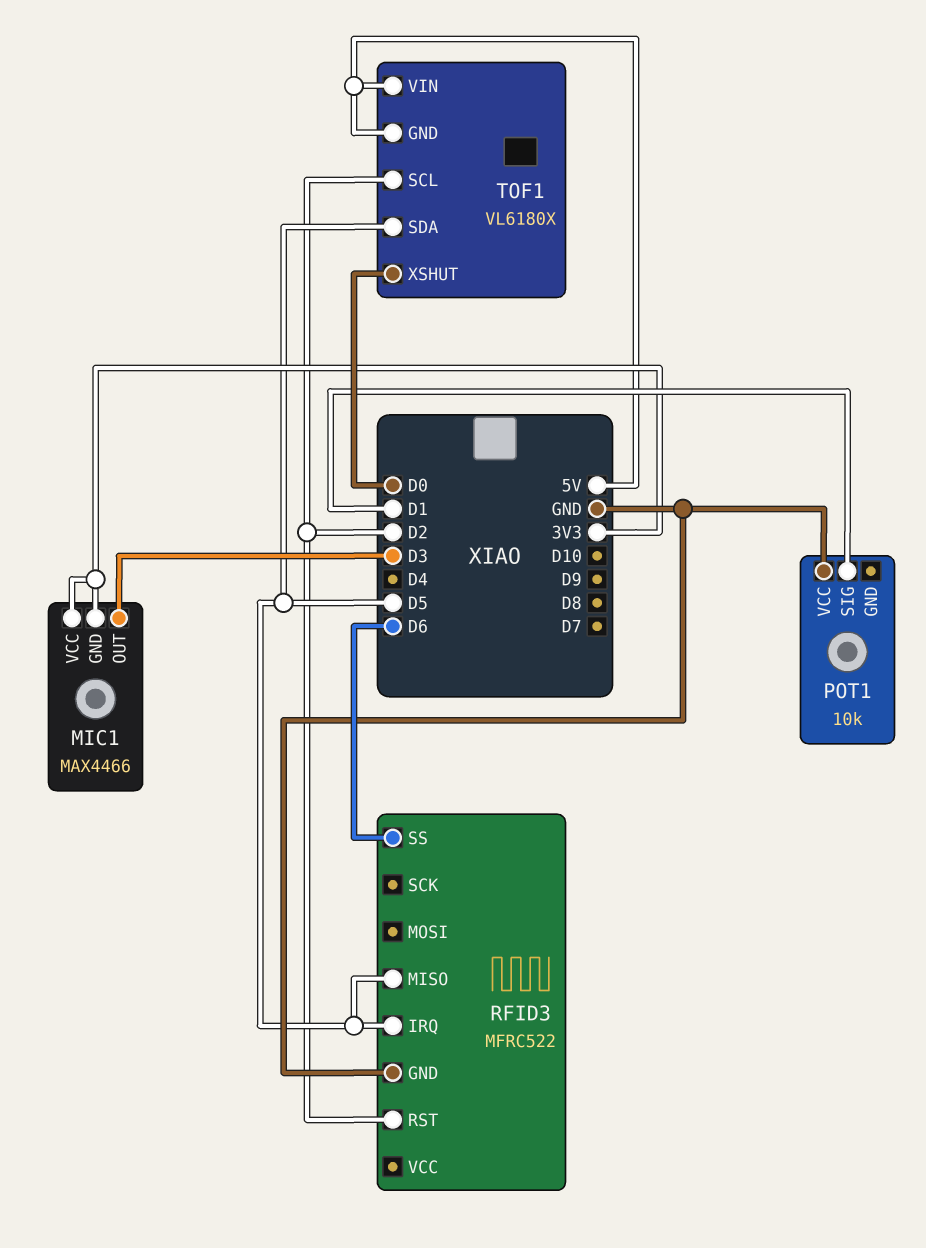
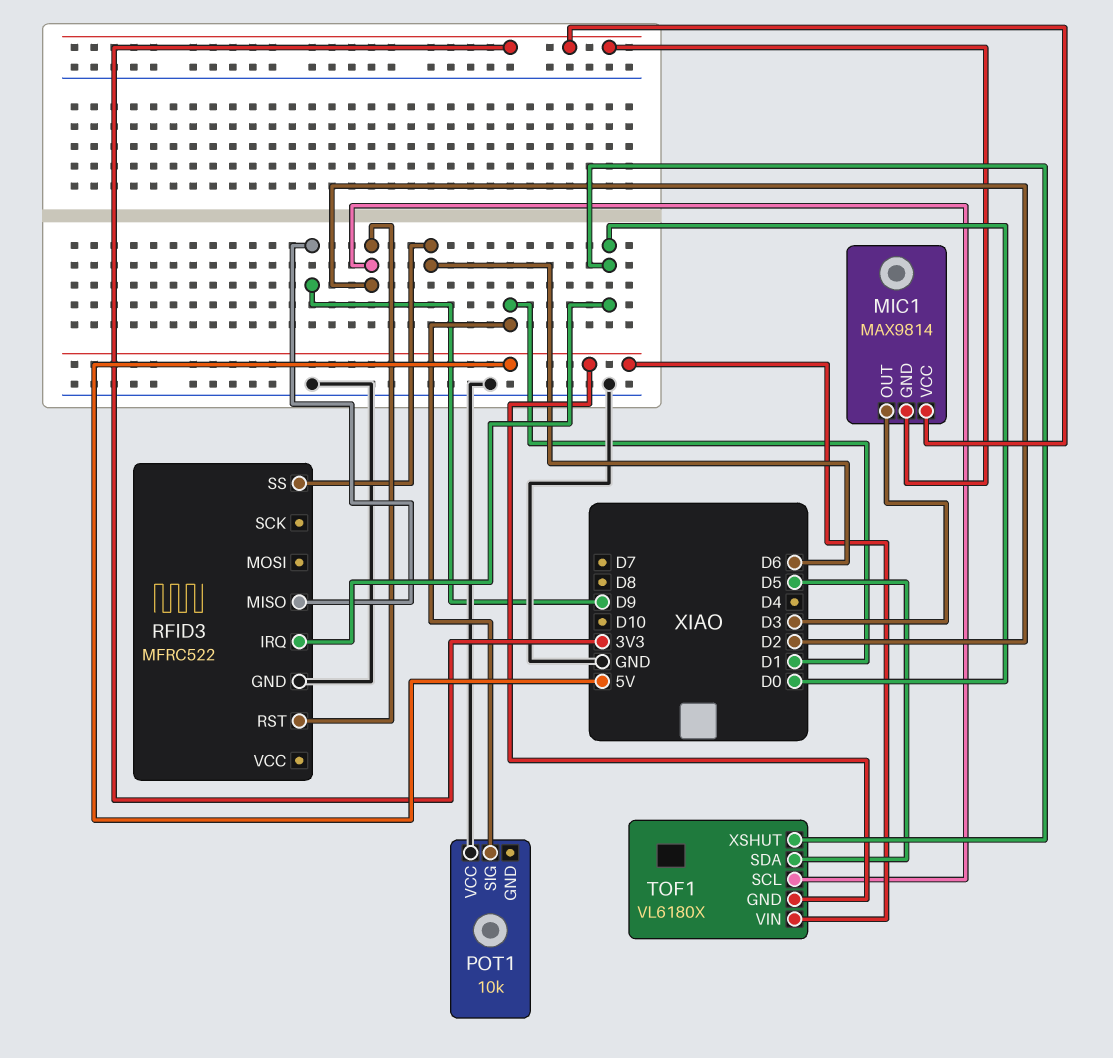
MIC1: MAX4466 -> MAX9814
RFID3 pin IRQ: D5 -> D0
RFID3 pin MISO: D5 -> D9

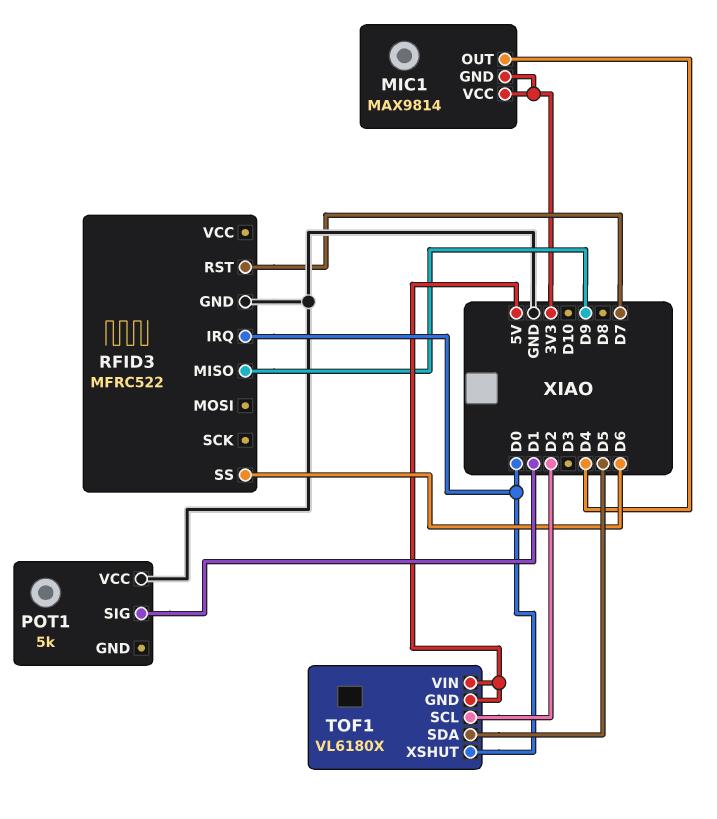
MIC1 pin OUT: D3 -> D4
POT1: 10k -> 5k
RFID3 pin RST: D2 -> D7

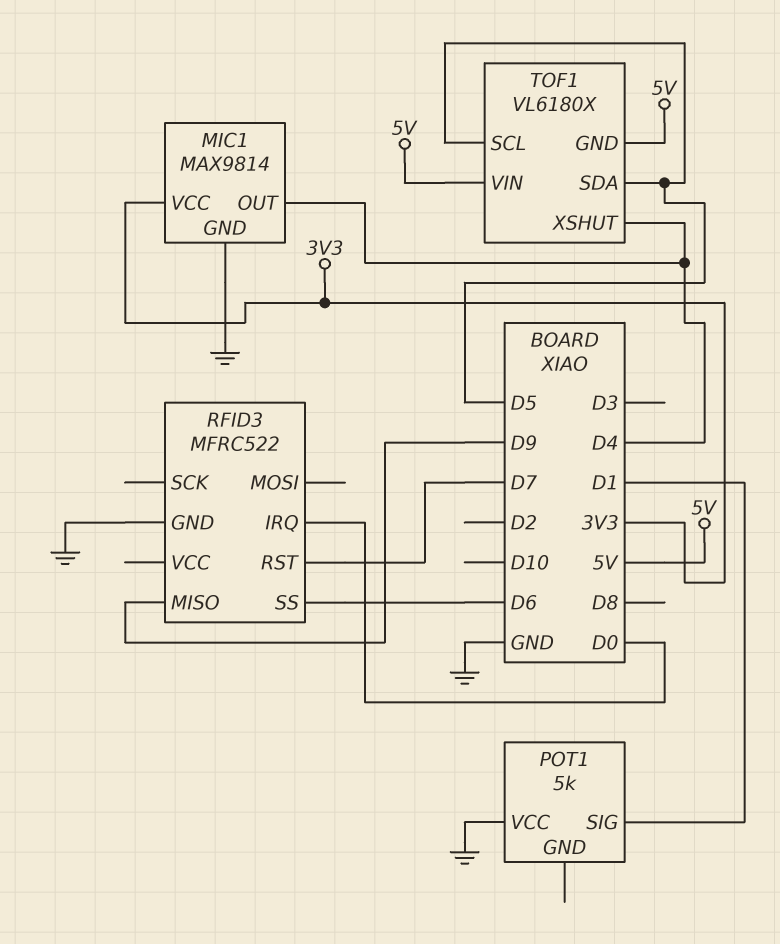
MIC1 pin GND: 3V3 -> GND
TOF1 pin SCL: D2 -> D5
TOF1 pin XSHUT: D0 -> D4

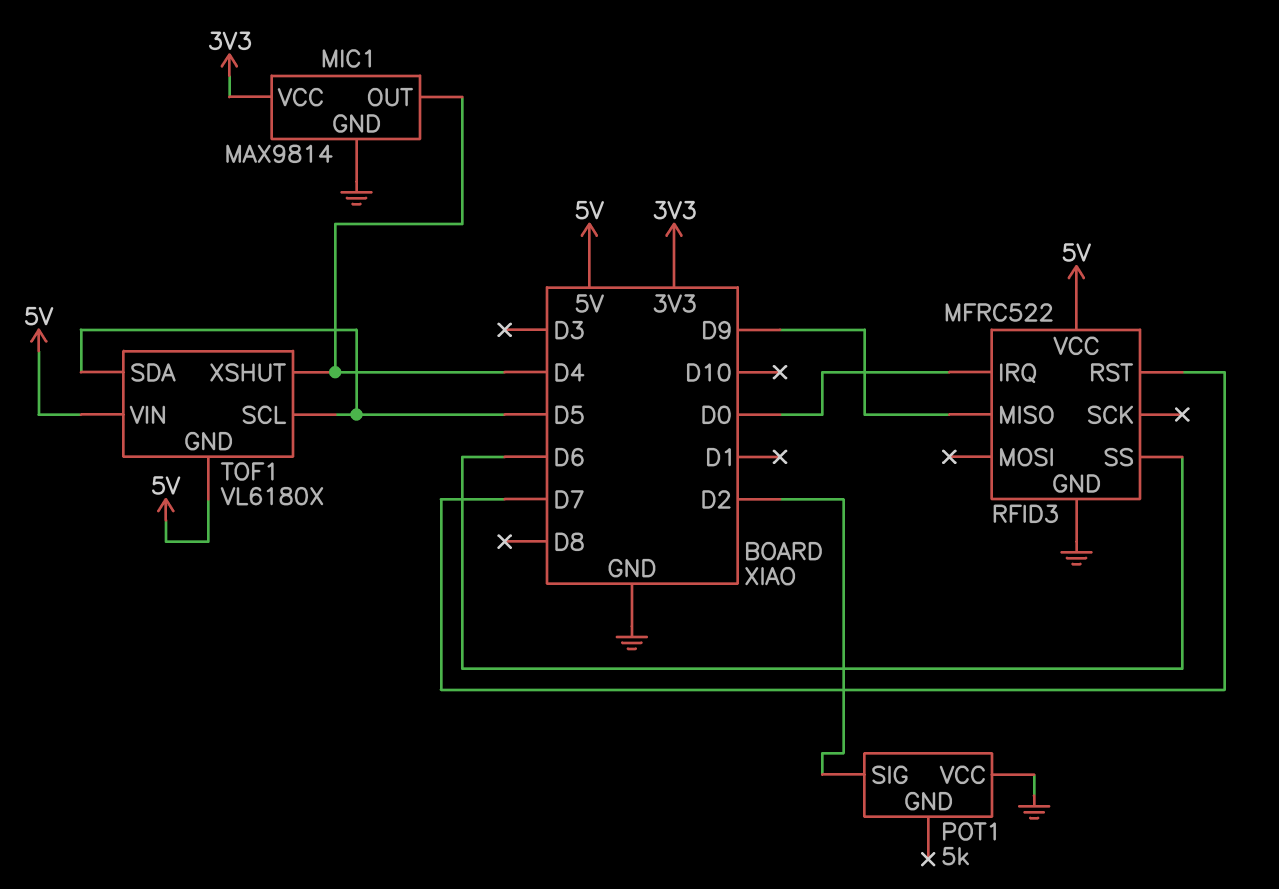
POT1 pin SIG: D1 -> D2
RFID3 pin VCC: none -> 5V

